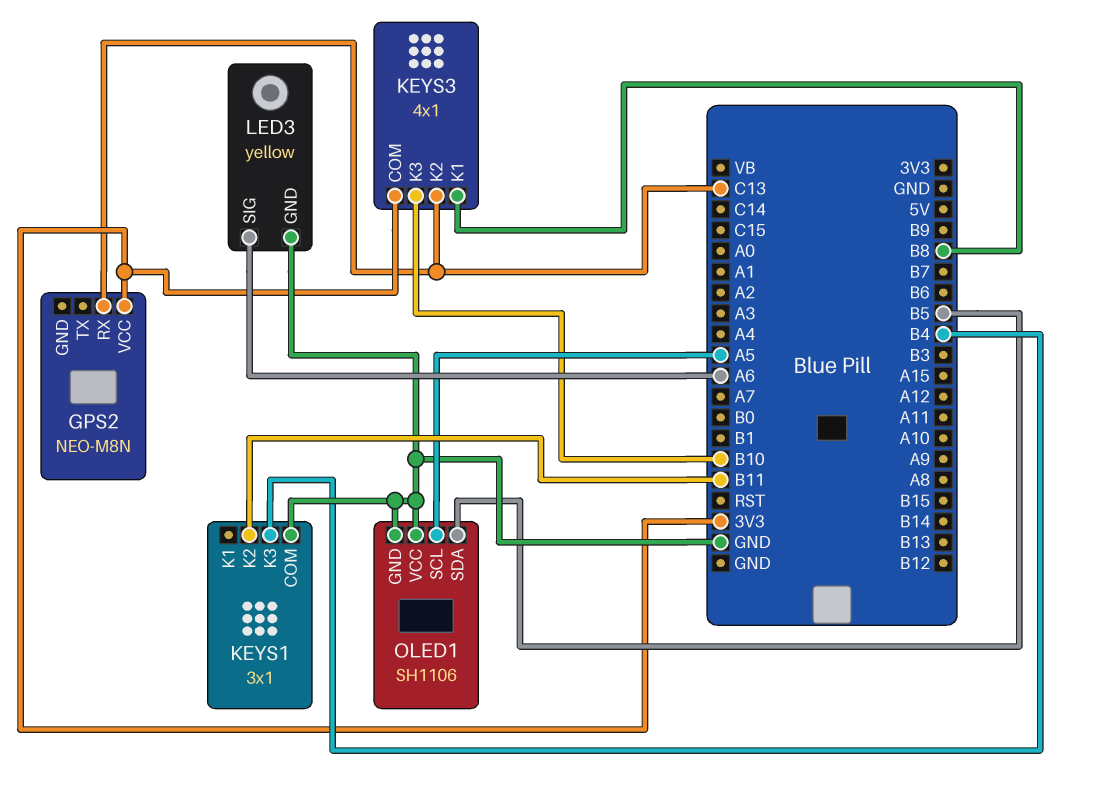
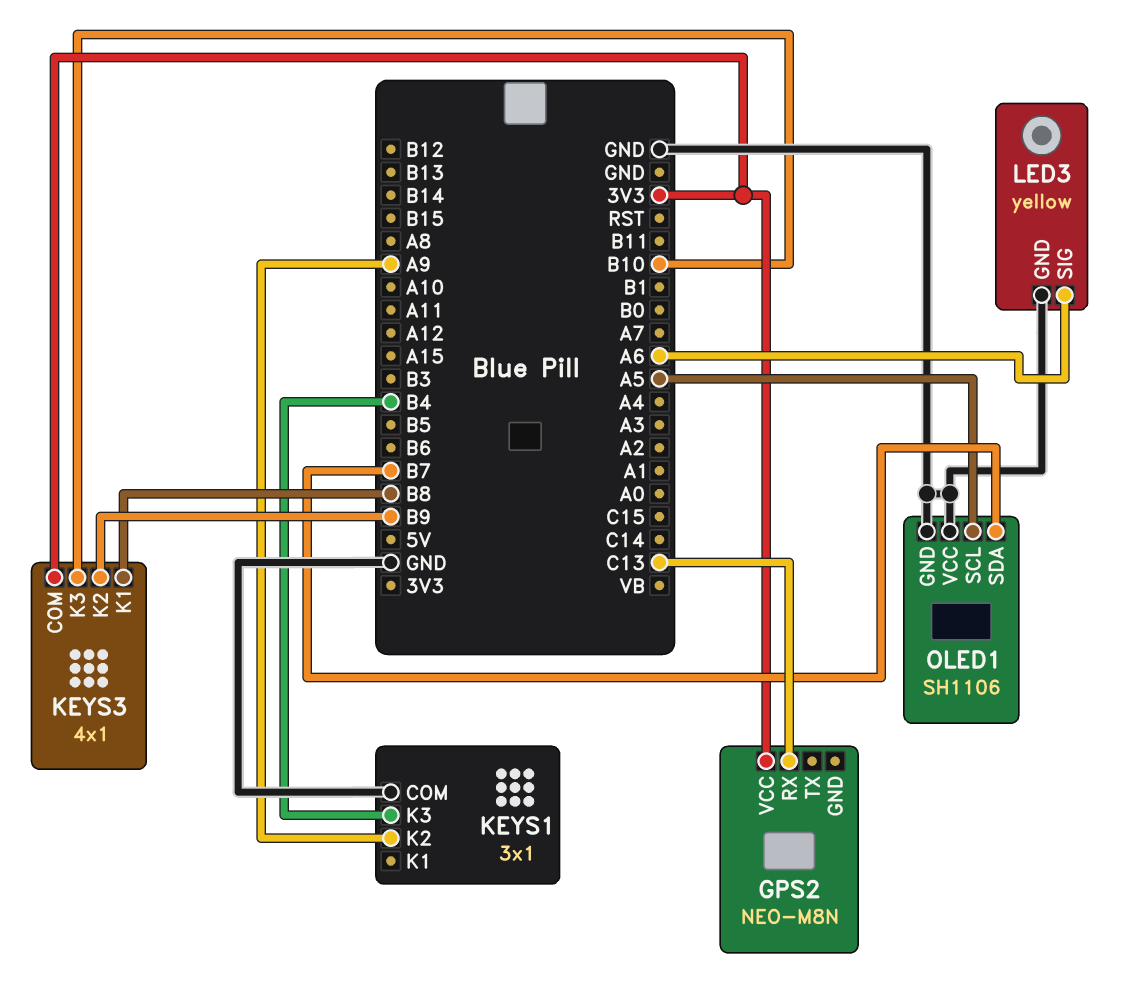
KEYS1 pin K2: B11 -> A9
KEYS3 pin K2: C13 -> B9
OLED1 pin SDA: B5 -> B7

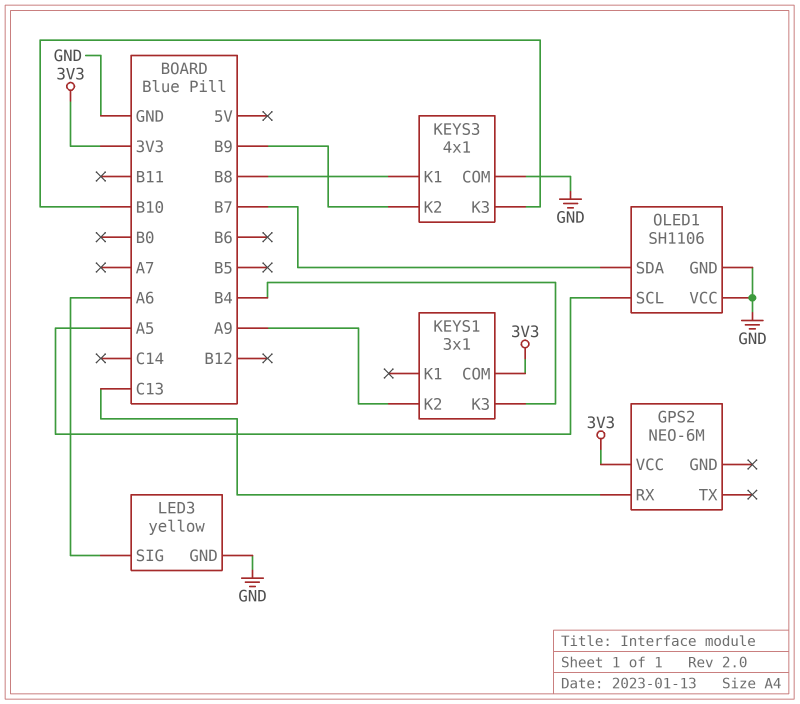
GPS2: NEO-M8N -> NEO-6M
KEYS1 pin COM: GND -> 3V3
KEYS3 pin COM: 3V3 -> GND

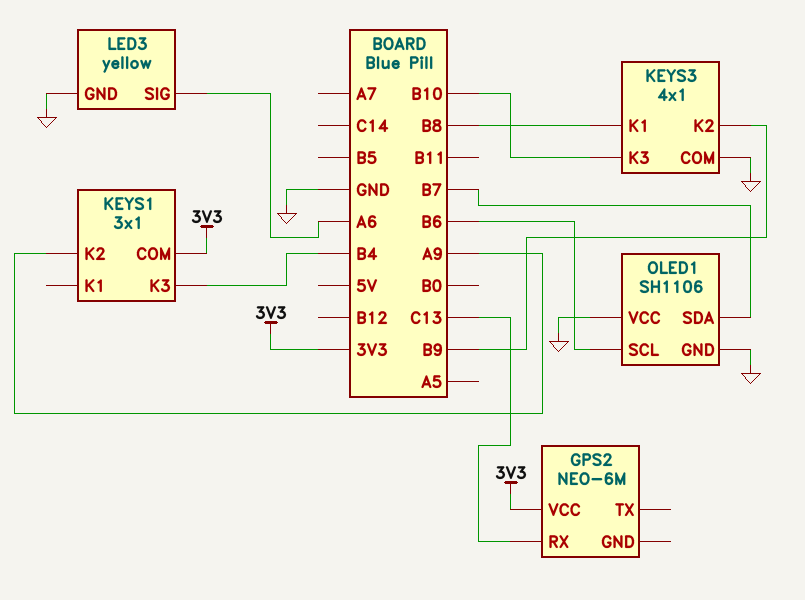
OLED1 pin SCL: A5 -> B6

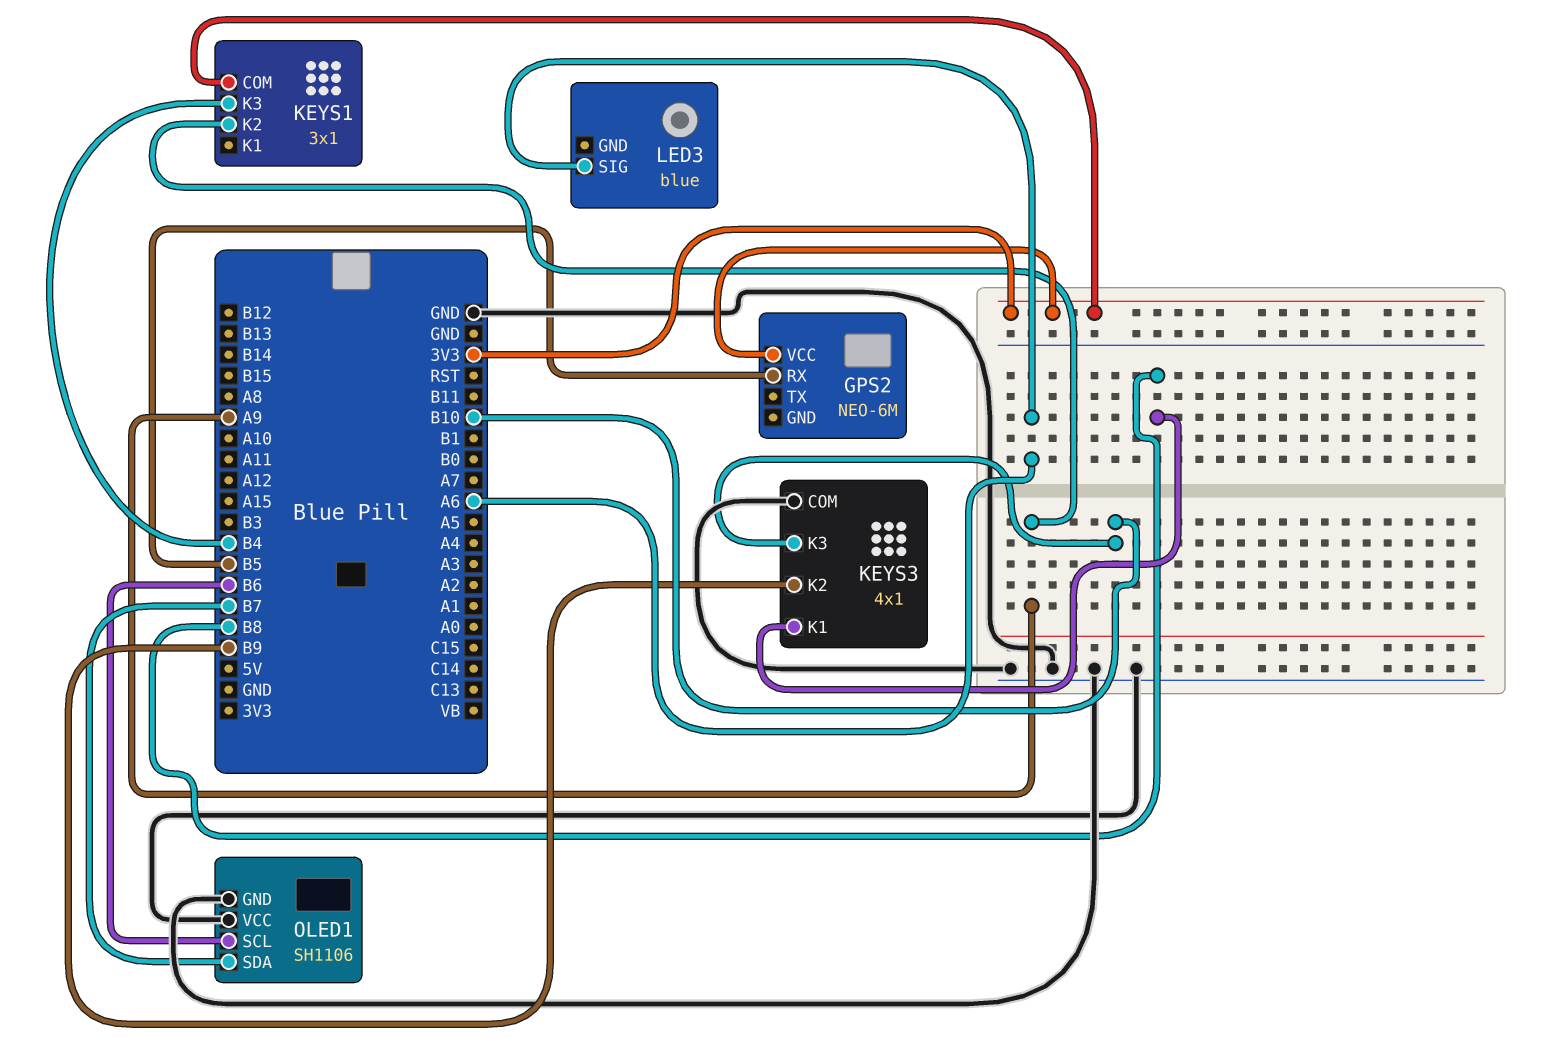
GPS2 pin RX: C13 -> B5
LED3: yellow -> blue
LED3 pin GND: GND -> none

